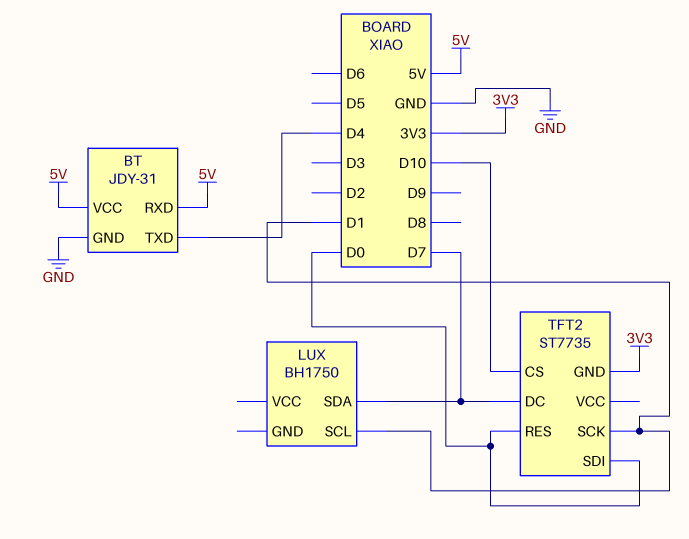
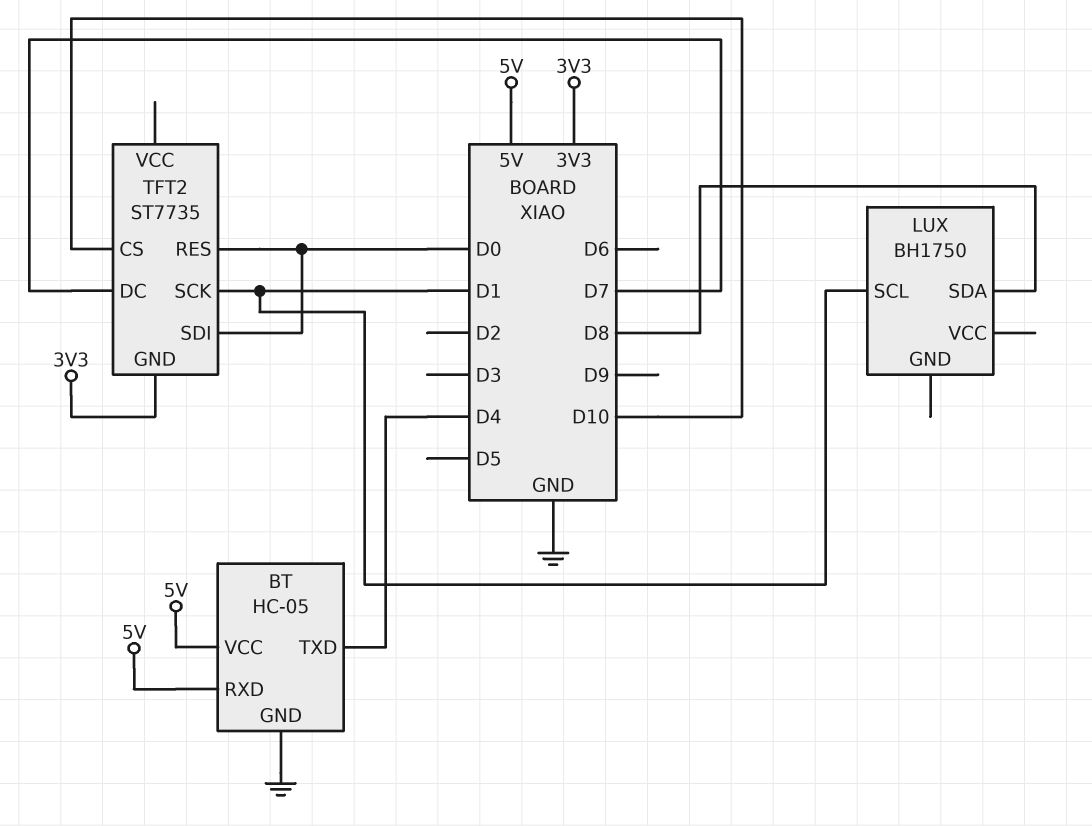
BT: JDY-31 -> HC-05
LUX pin SDA: D7 -> D8

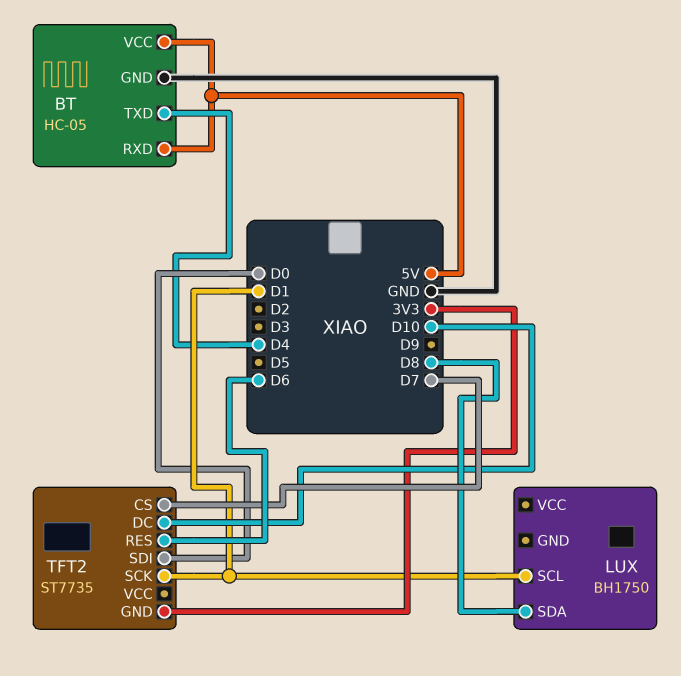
TFT2 pin CS: D10 -> D7
TFT2 pin DC: D7 -> D10
TFT2 pin RES: D0 -> D6

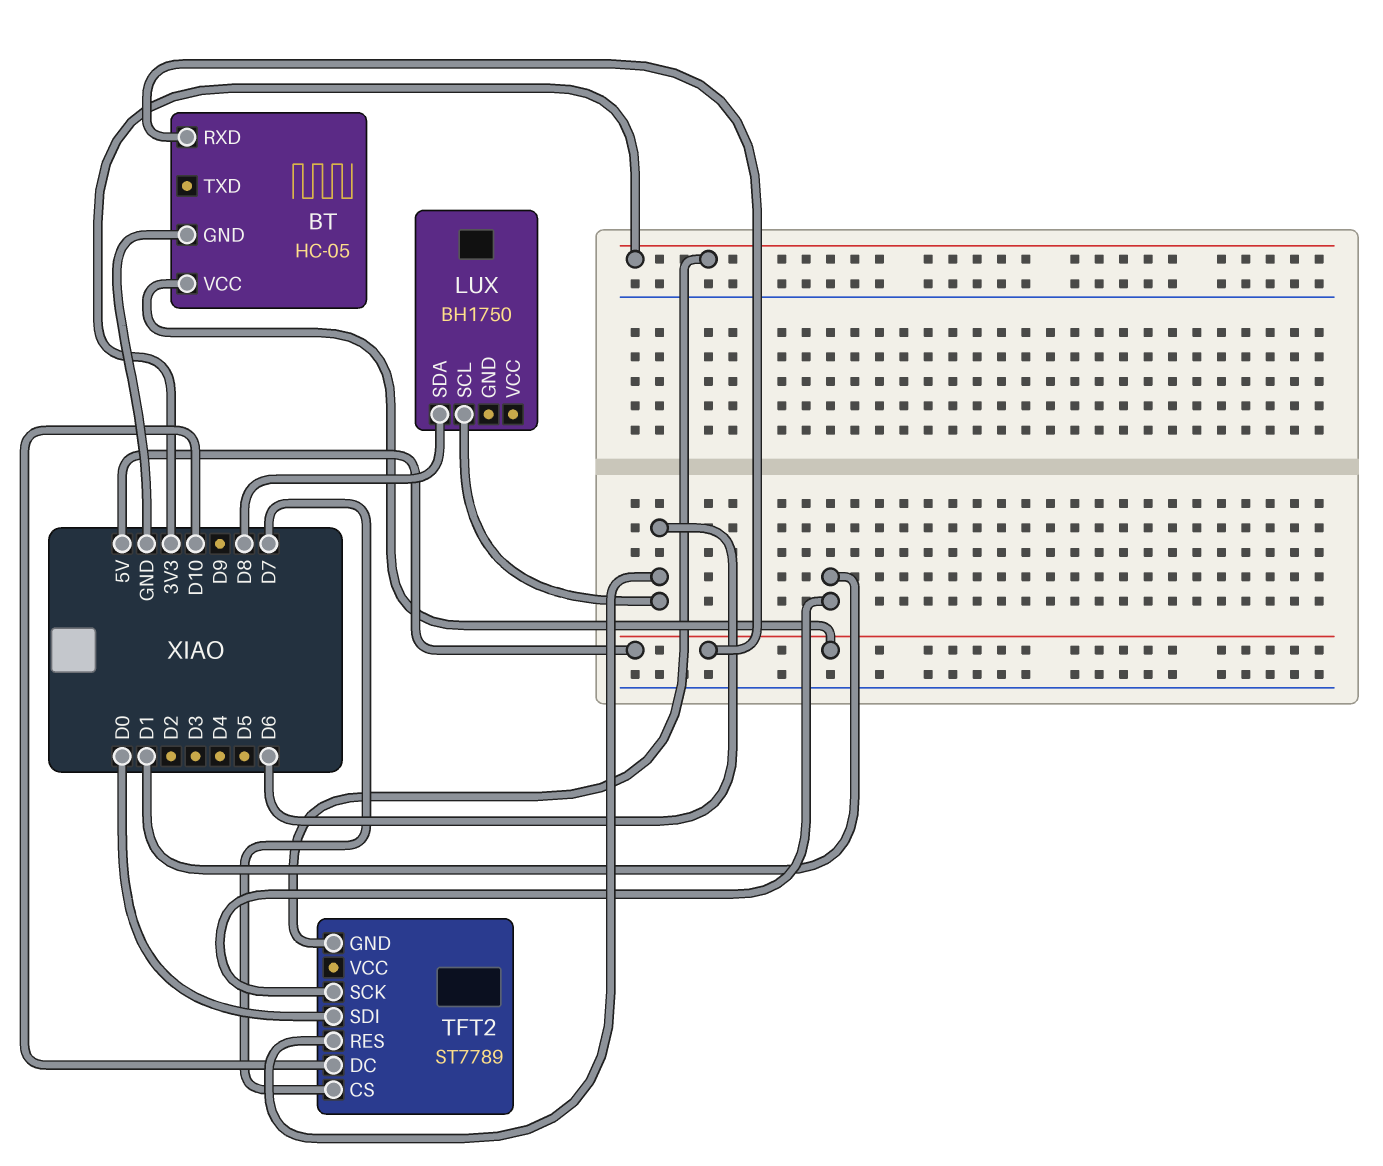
BT pin TXD: D4 -> none
LUX pin SCL: D1 -> D6
TFT2: ST7735 -> ST7789

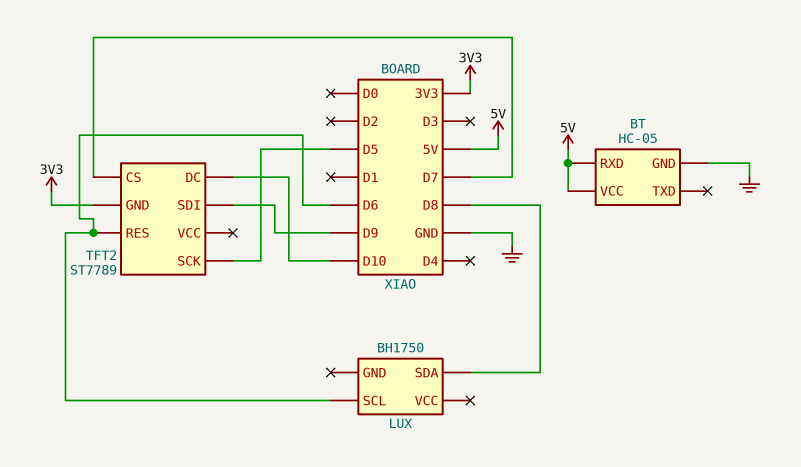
TFT2 pin SCK: D1 -> D5
TFT2 pin SDI: D0 -> D9

